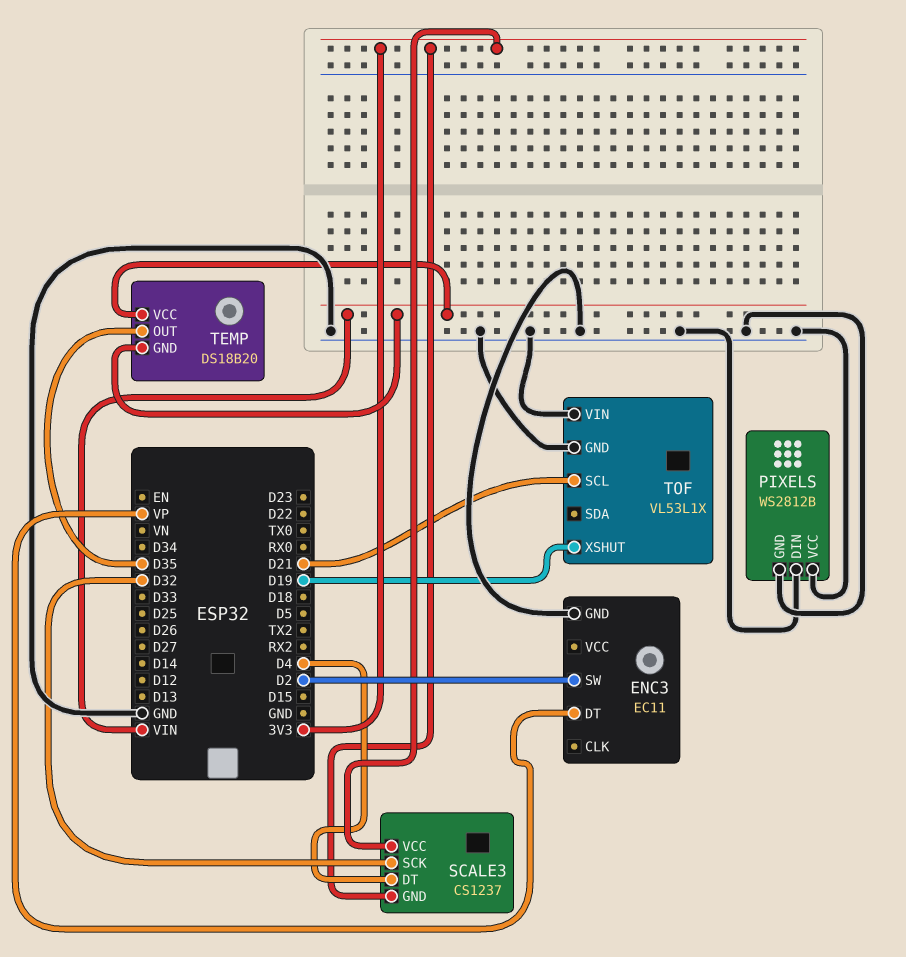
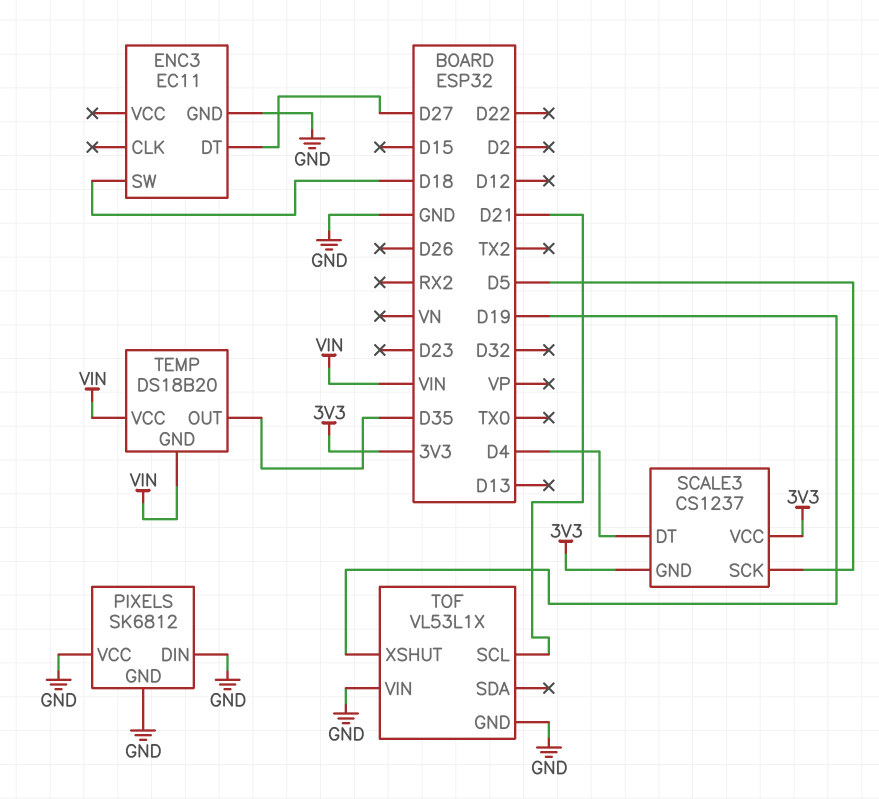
ENC3 pin DT: VP -> D27
ENC3 pin SW: D2 -> D18
PIXELS: WS2812B -> SK6812
SCALE3 pin SCK: D32 -> D5

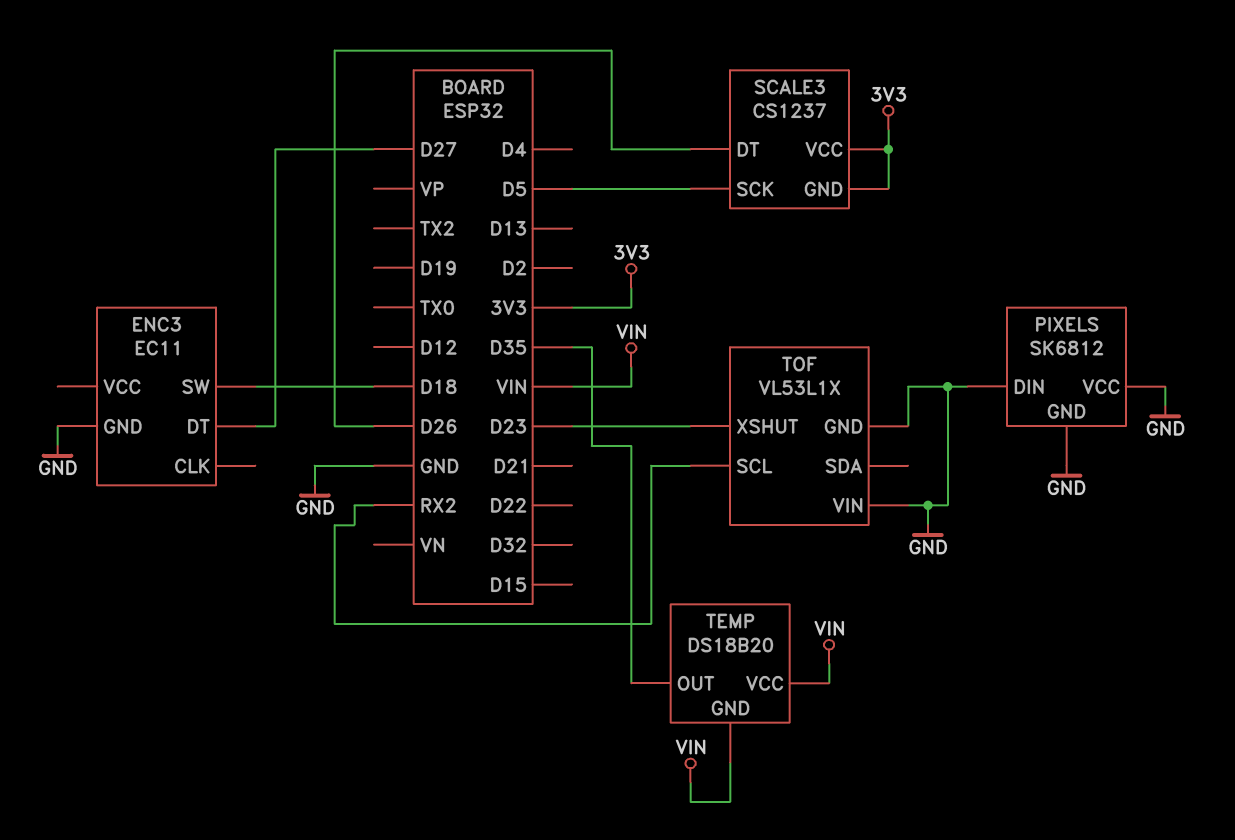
SCALE3 pin DT: D4 -> D26
TOF pin SCL: D21 -> RX2
TOF pin XSHUT: D19 -> D23

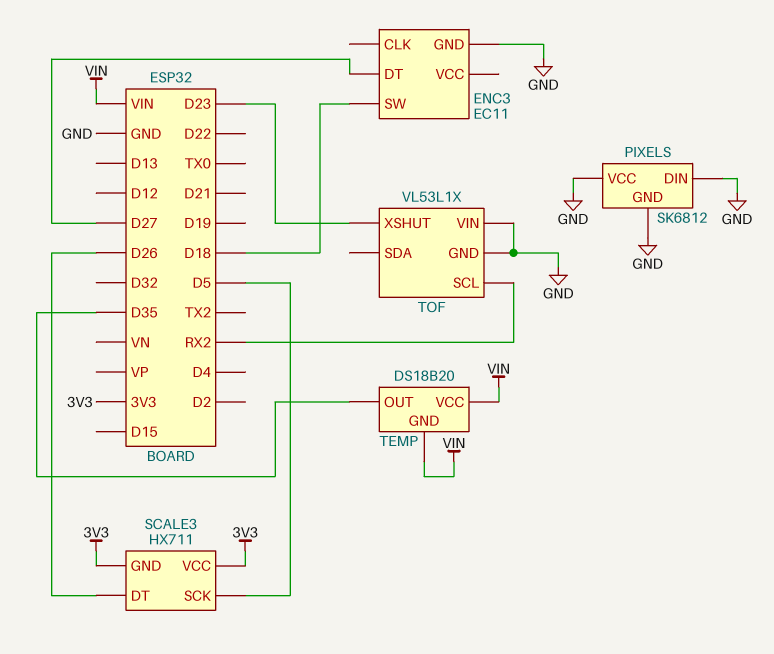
SCALE3: CS1237 -> HX711

